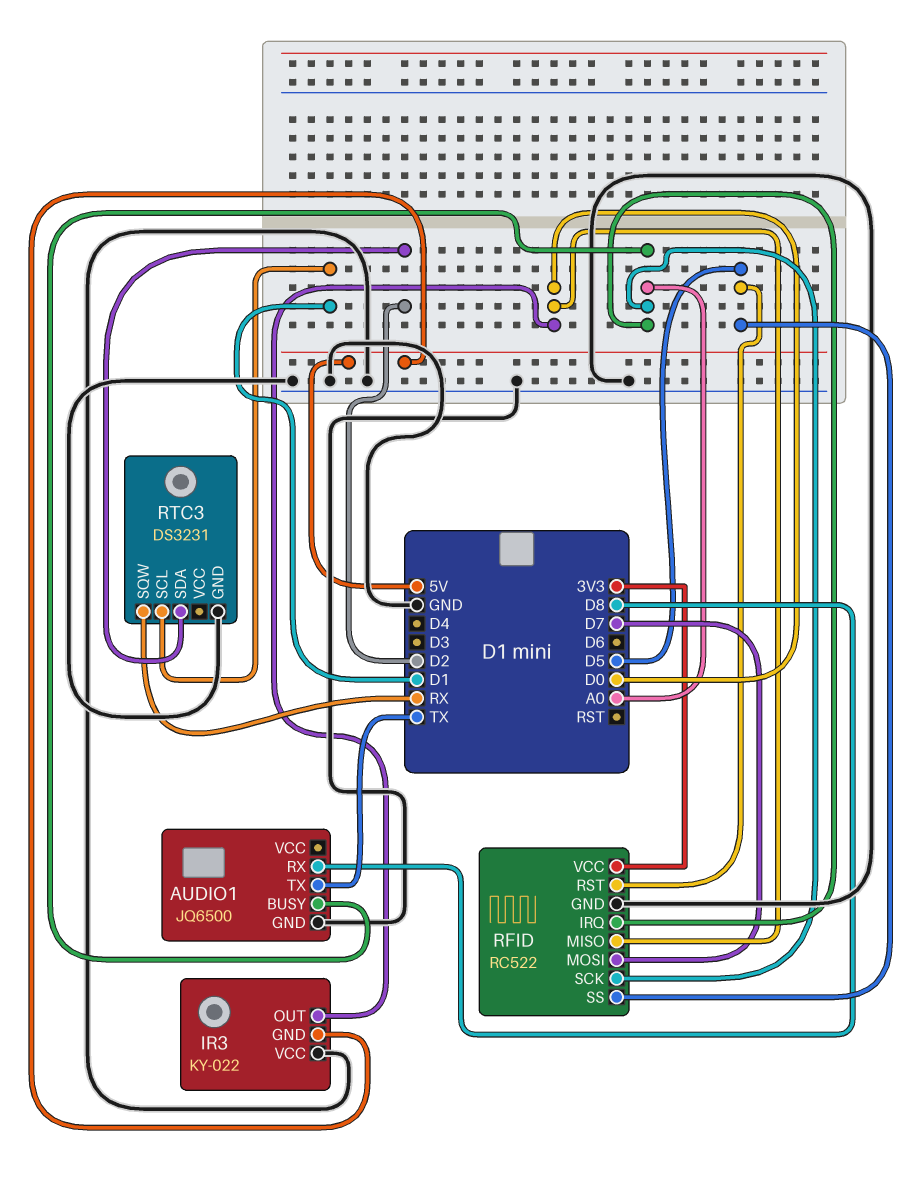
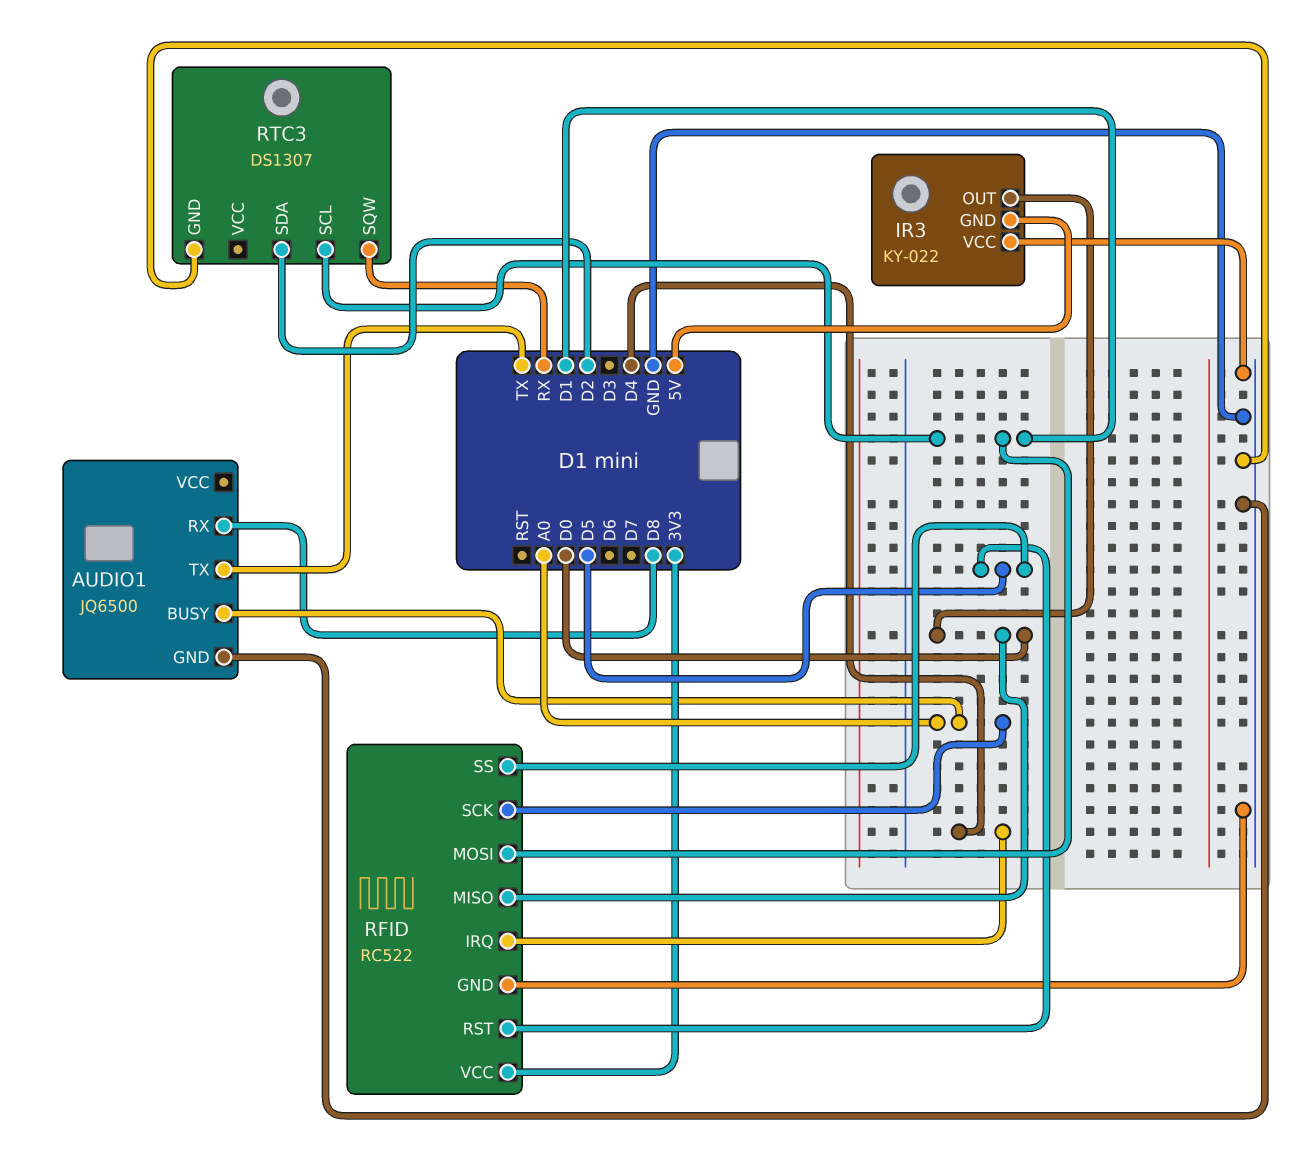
RFID pin IRQ: A0 -> D4
RFID pin MOSI: D7 -> D1
RTC3: DS3231 -> DS1307

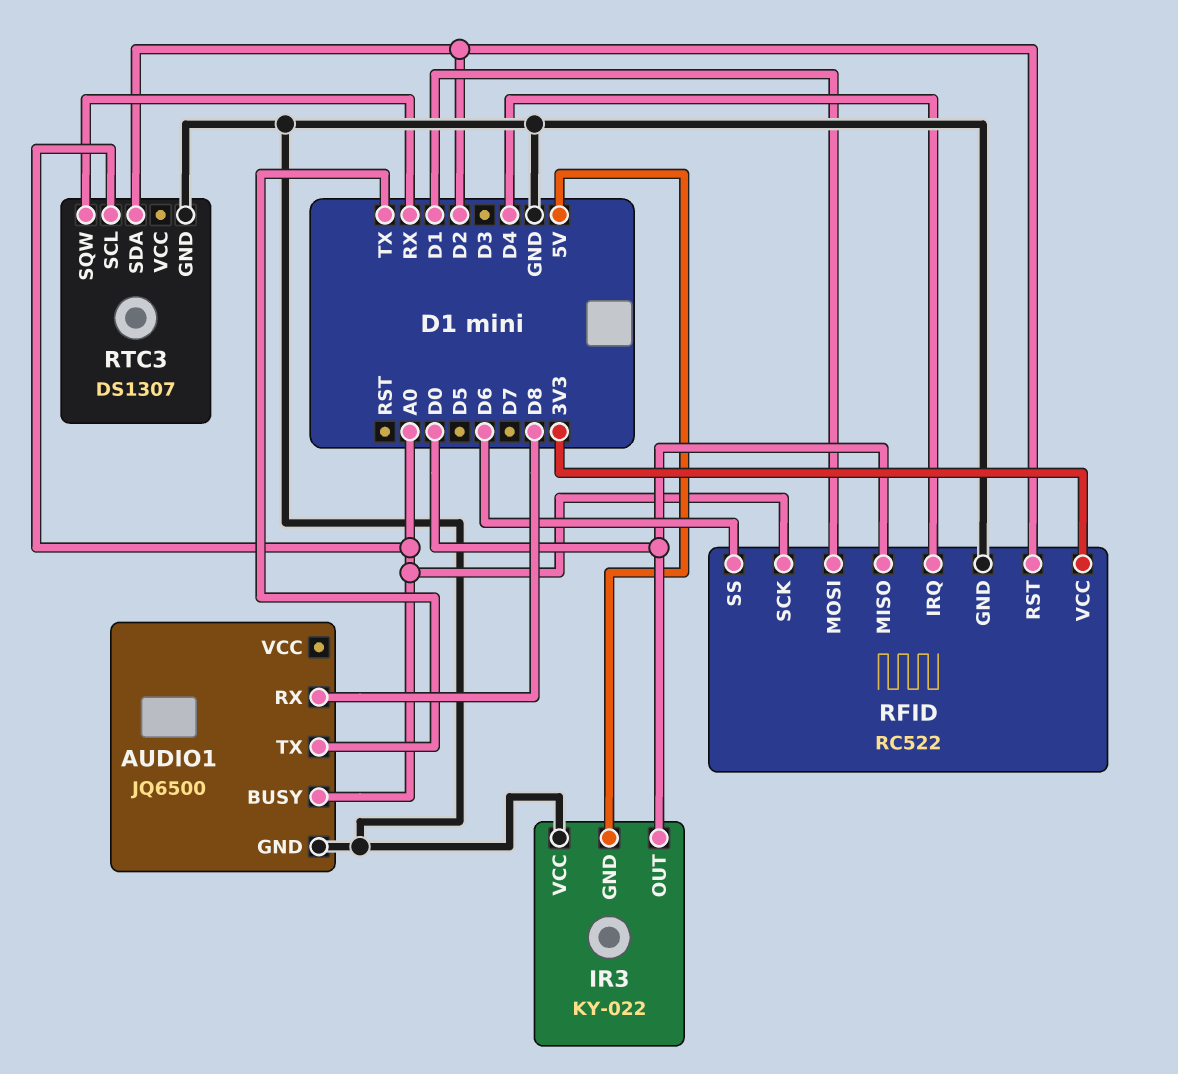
RFID pin RST: D5 -> D2
RFID pin SS: D5 -> D6
RTC3 pin SCL: D1 -> A0

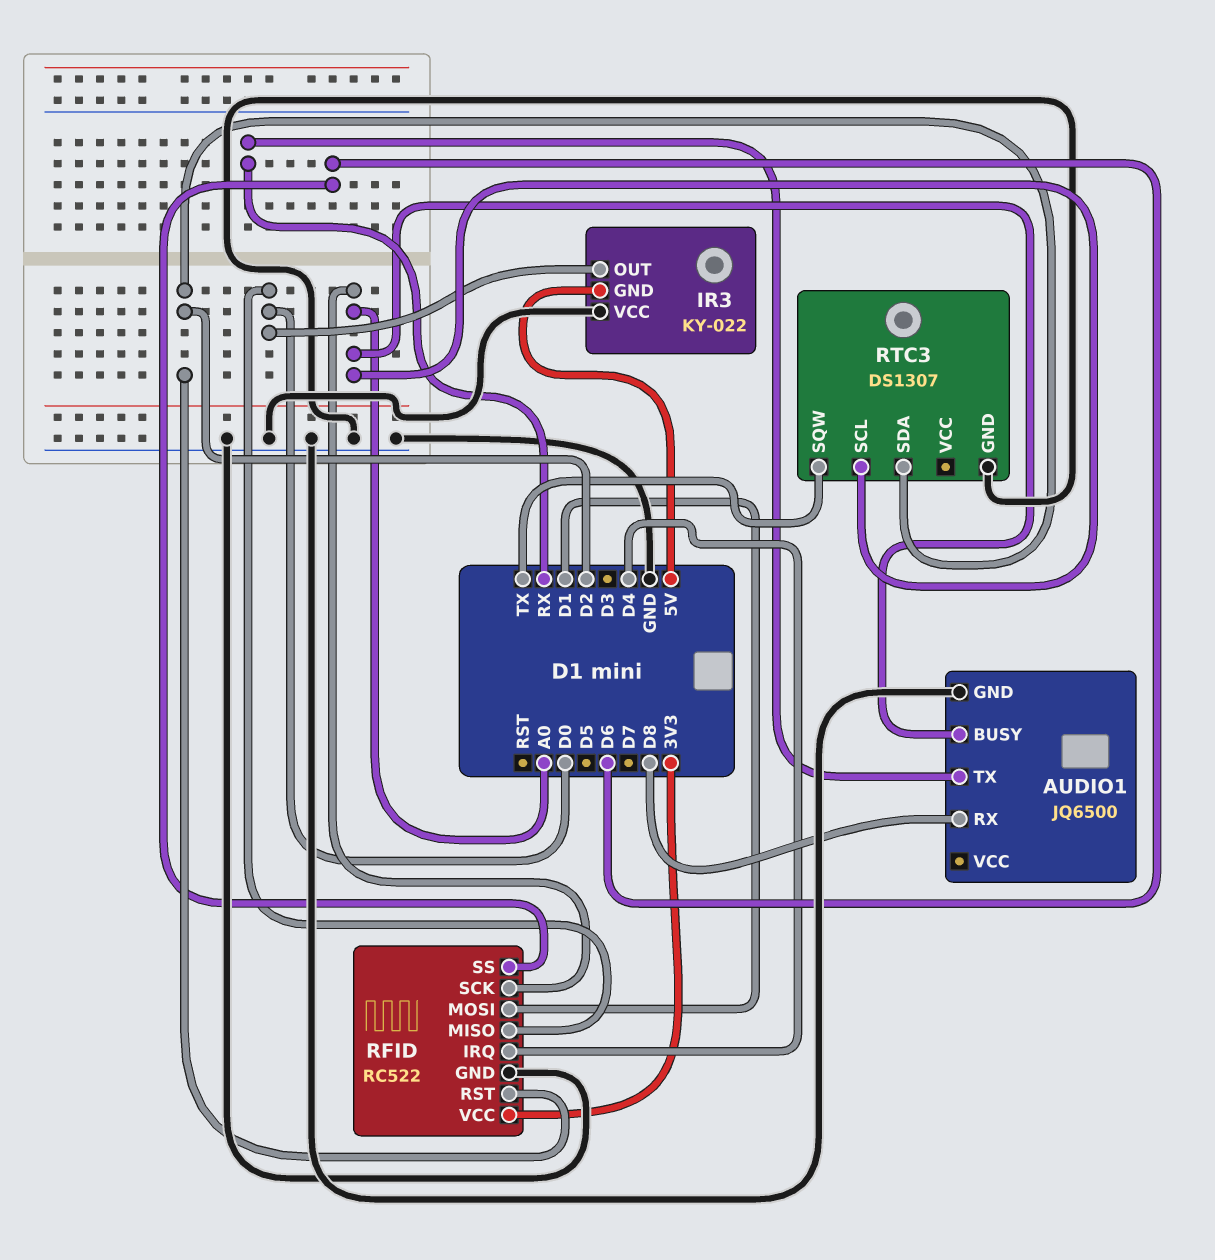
AUDIO1 pin TX: TX -> RX
RTC3 pin SQW: RX -> TX

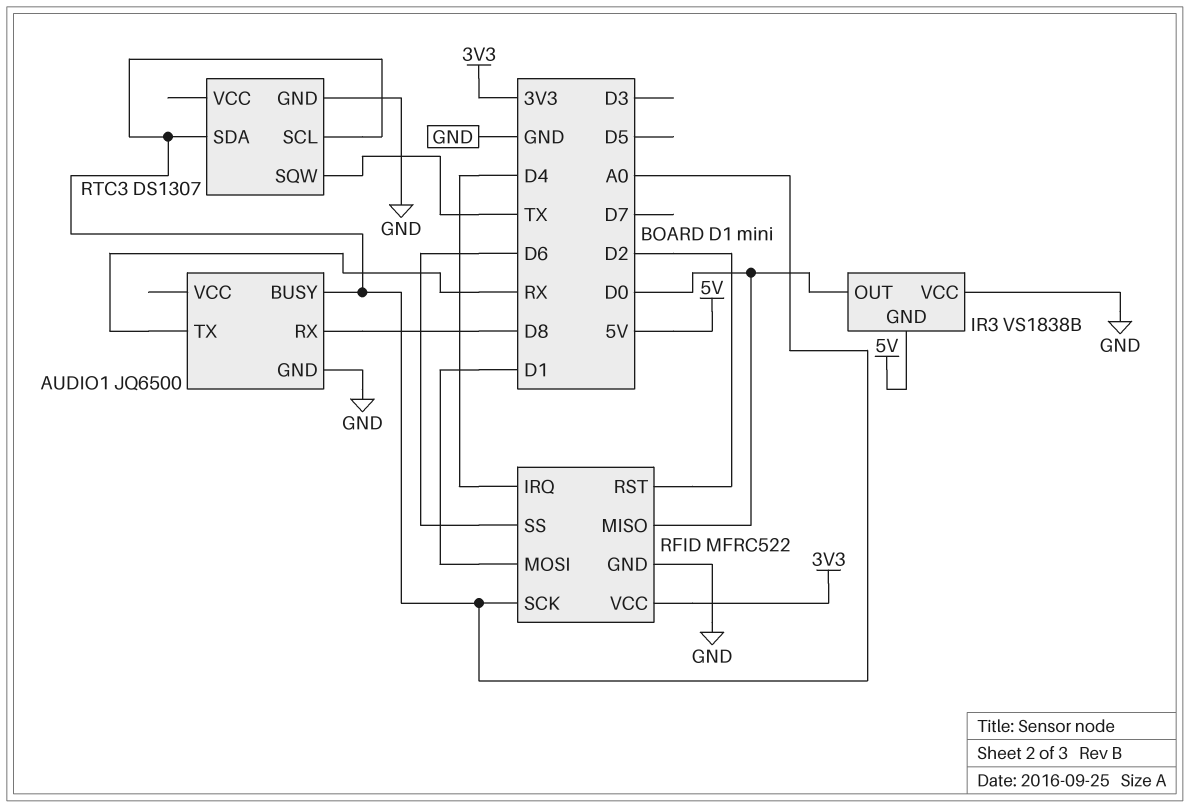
IR3: KY-022 -> VS1838B
RFID: RC522 -> MFRC522
RTC3 pin SDA: D2 -> A0

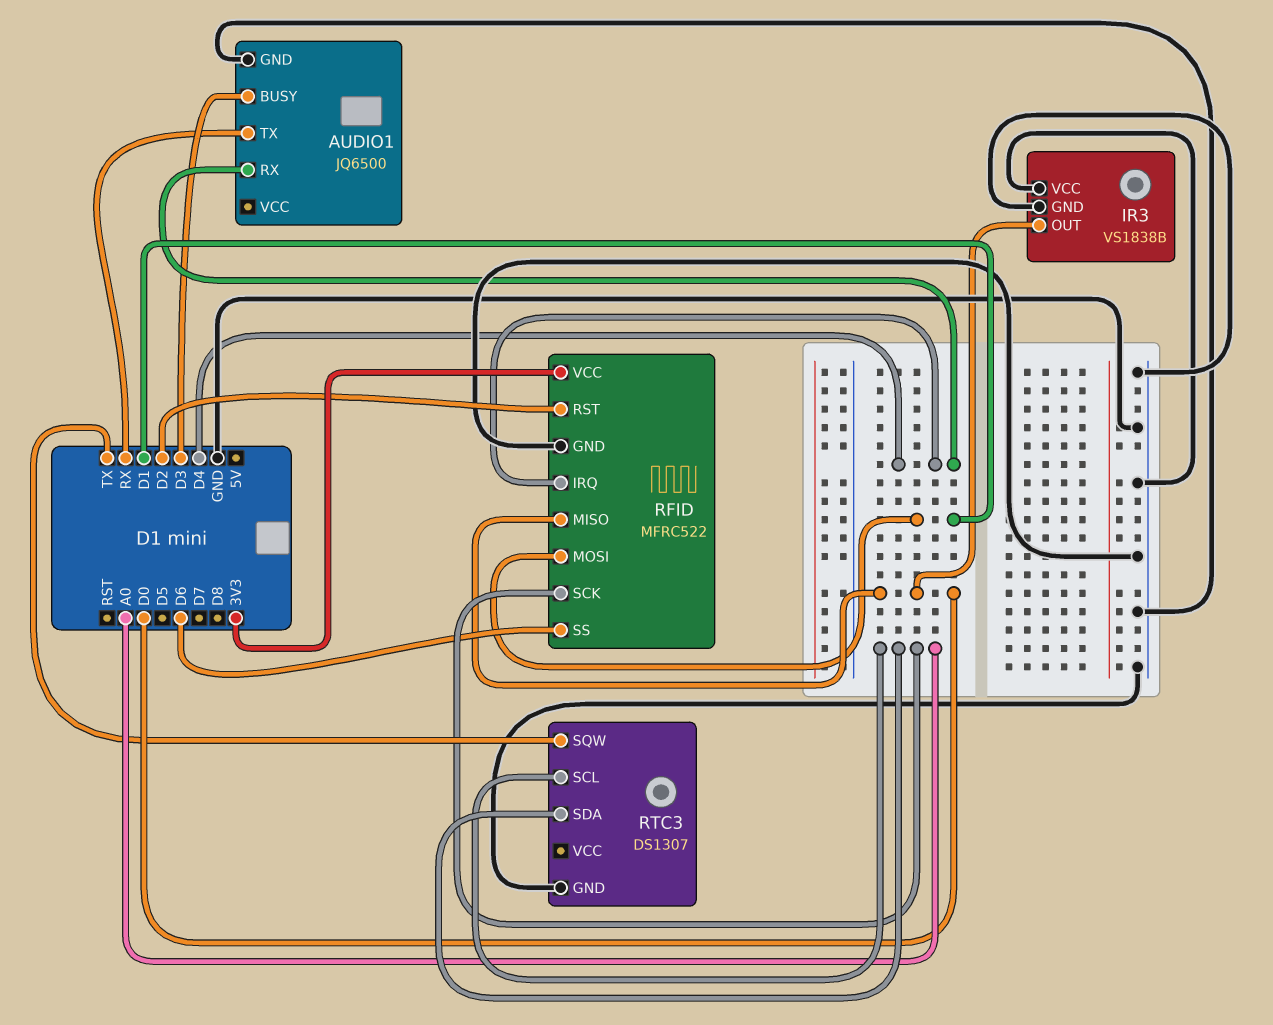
AUDIO1 pin BUSY: A0 -> D3
AUDIO1 pin RX: D8 -> D4
IR3 pin GND: 5V -> GND

